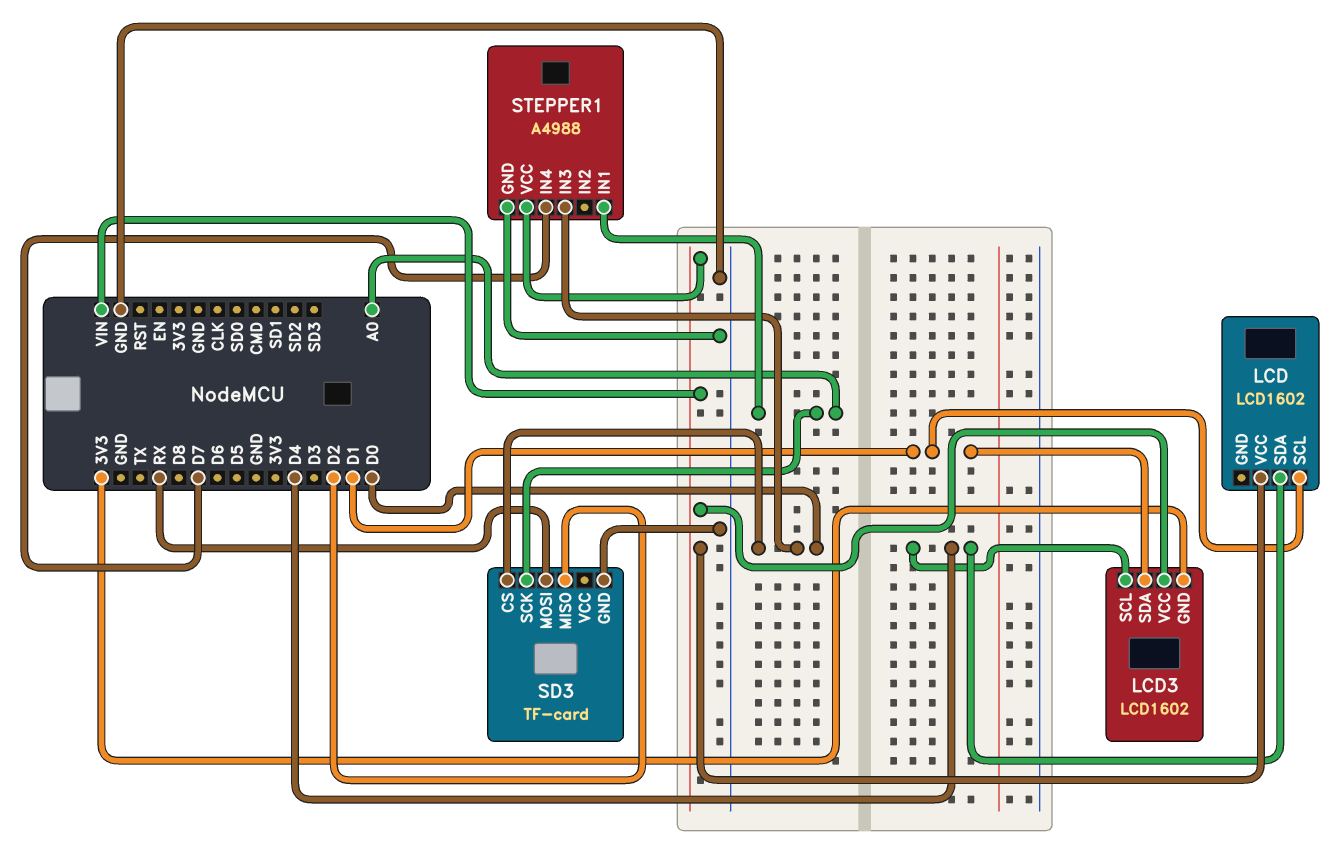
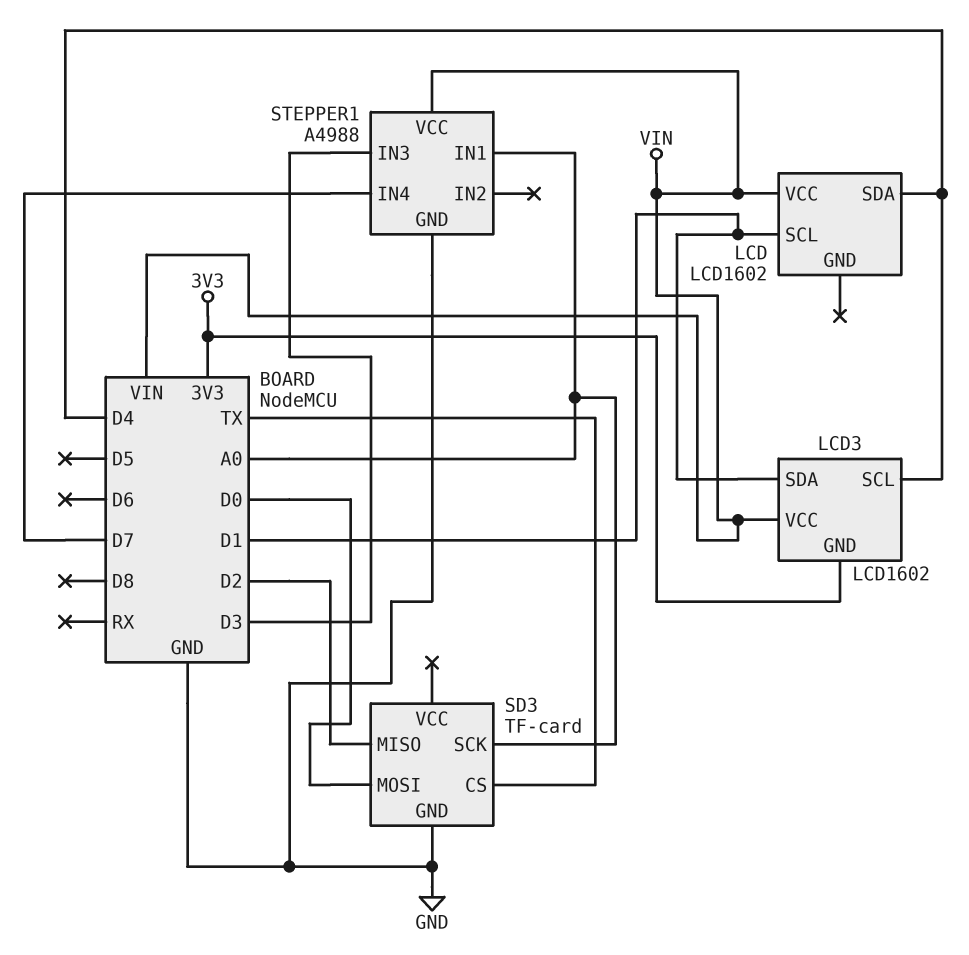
SD3 pin CS: D0 -> TX
SD3 pin MOSI: RX -> D0
STEPPER1 pin IN3: D0 -> D3

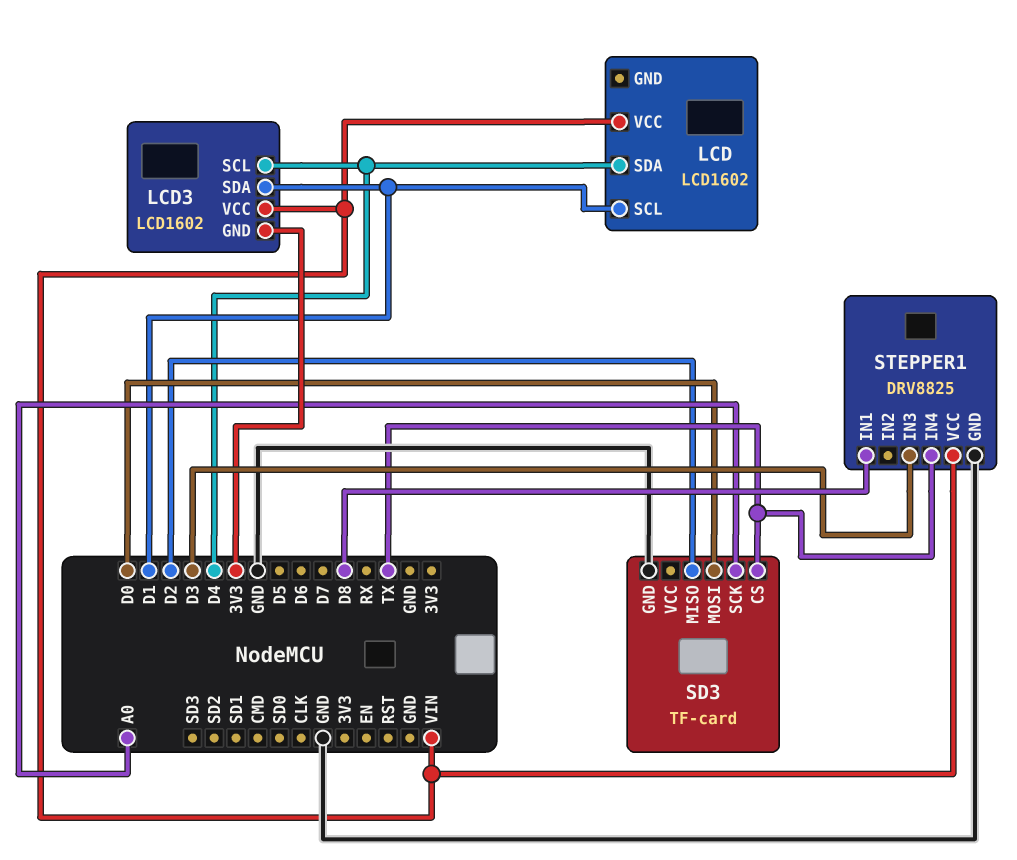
STEPPER1: A4988 -> DRV8825
STEPPER1 pin IN1: A0 -> D8
STEPPER1 pin IN4: D7 -> TX

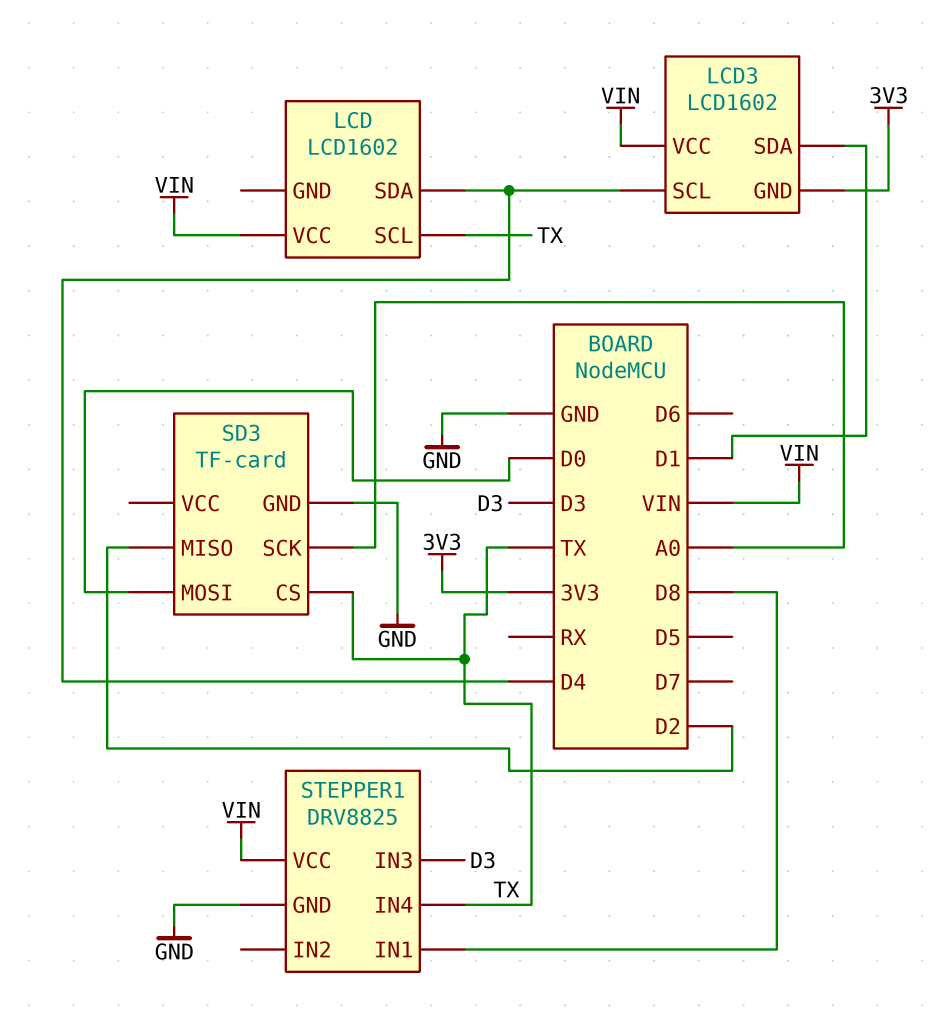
LCD pin SCL: D1 -> TX

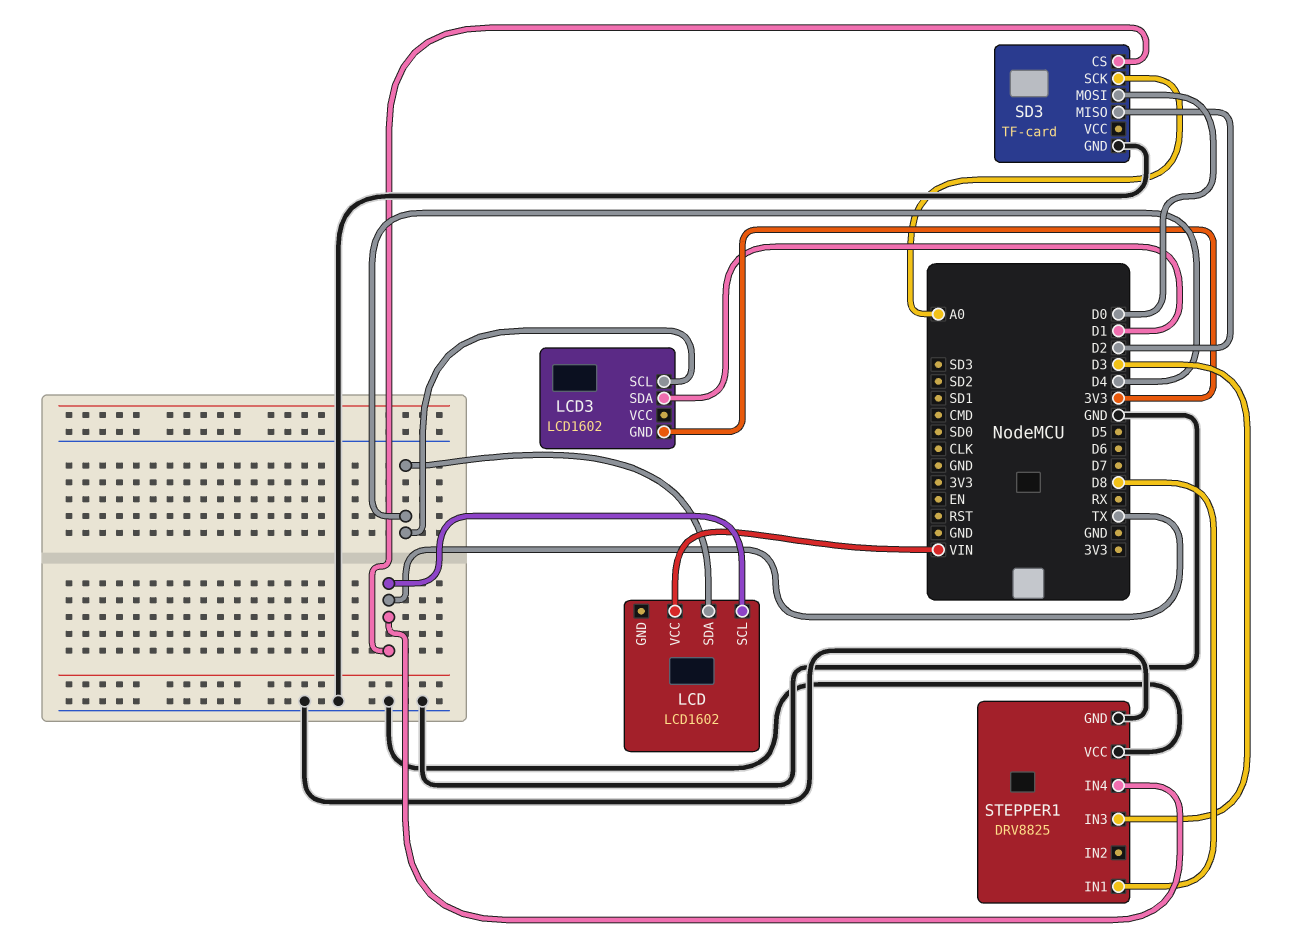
LCD3 pin VCC: VIN -> none
STEPPER1 pin VCC: VIN -> GND

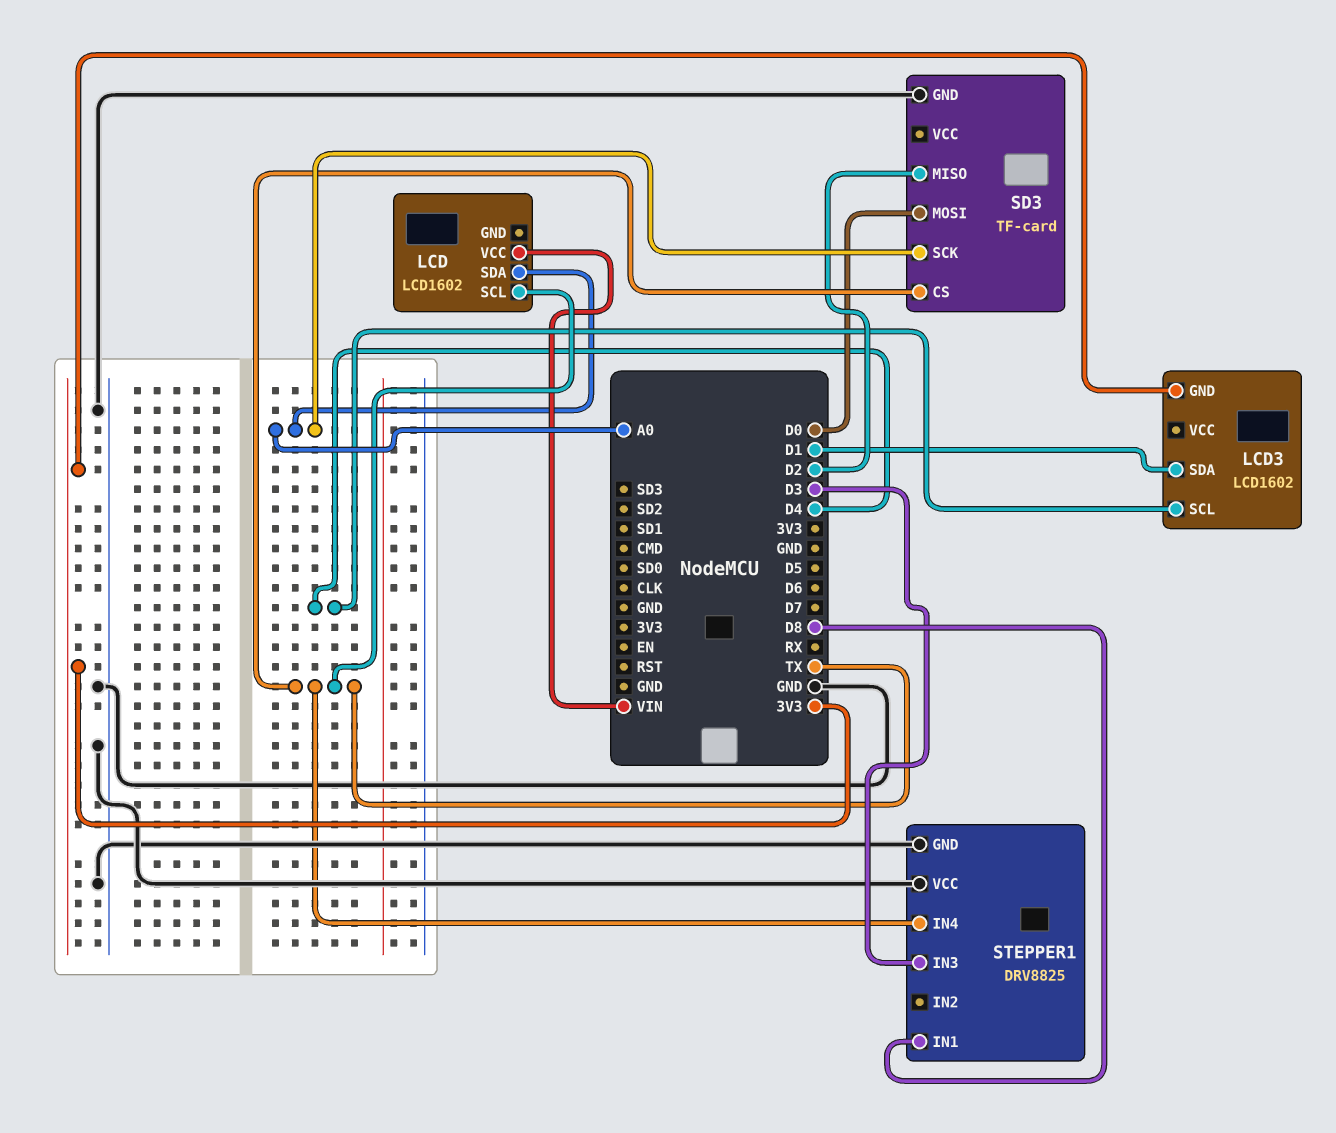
LCD pin SDA: D4 -> A0

